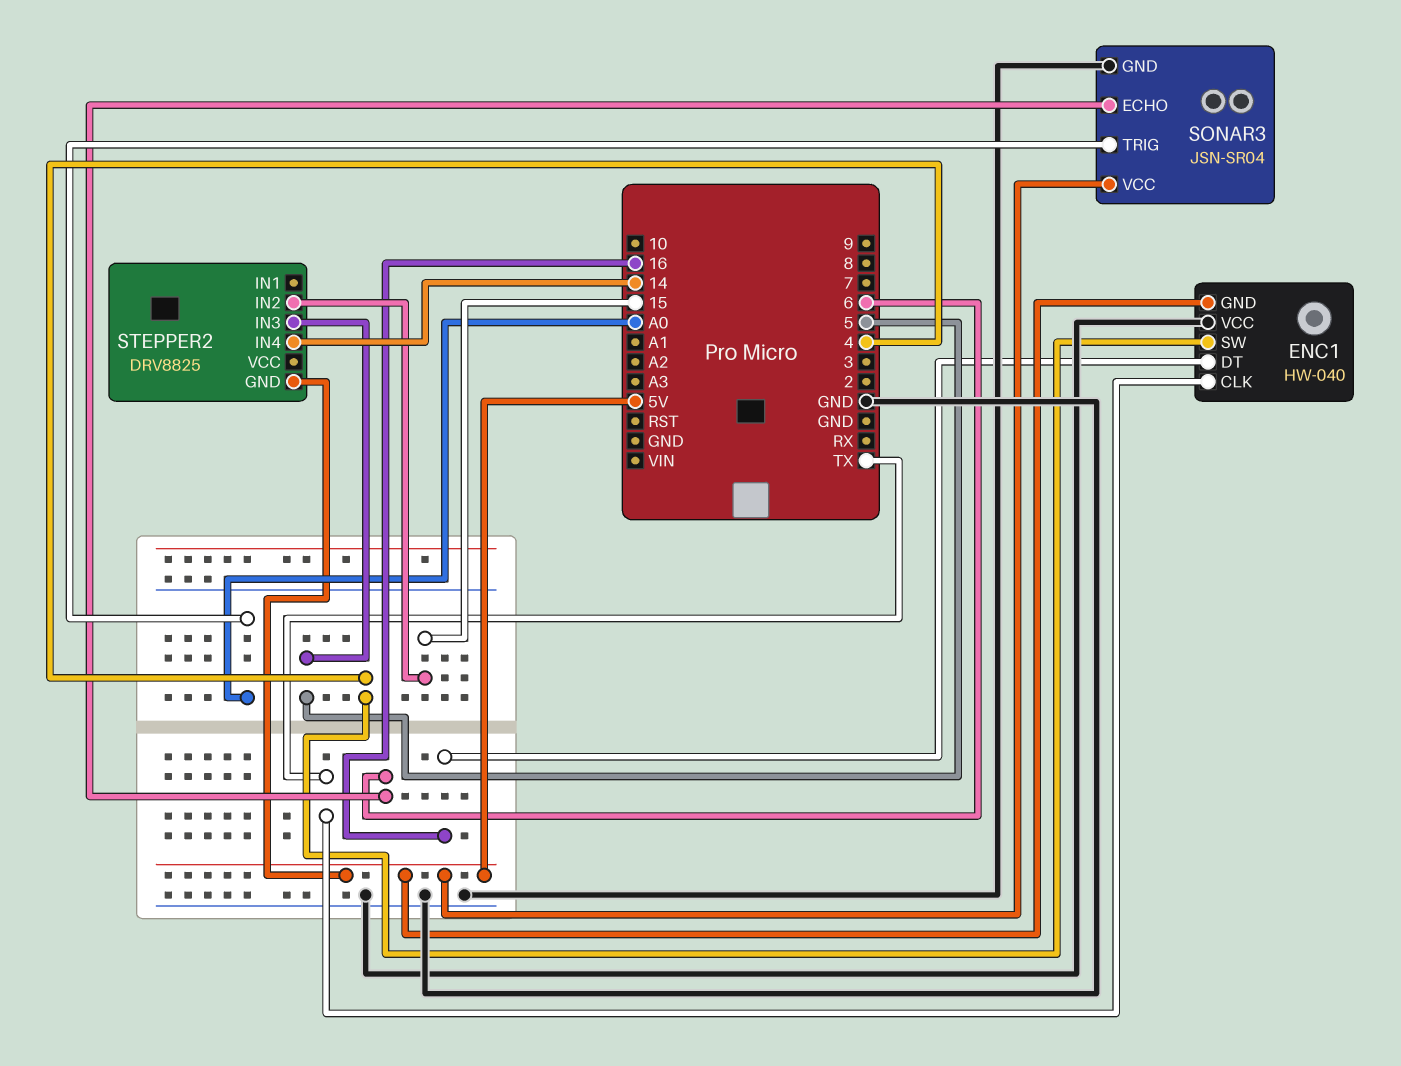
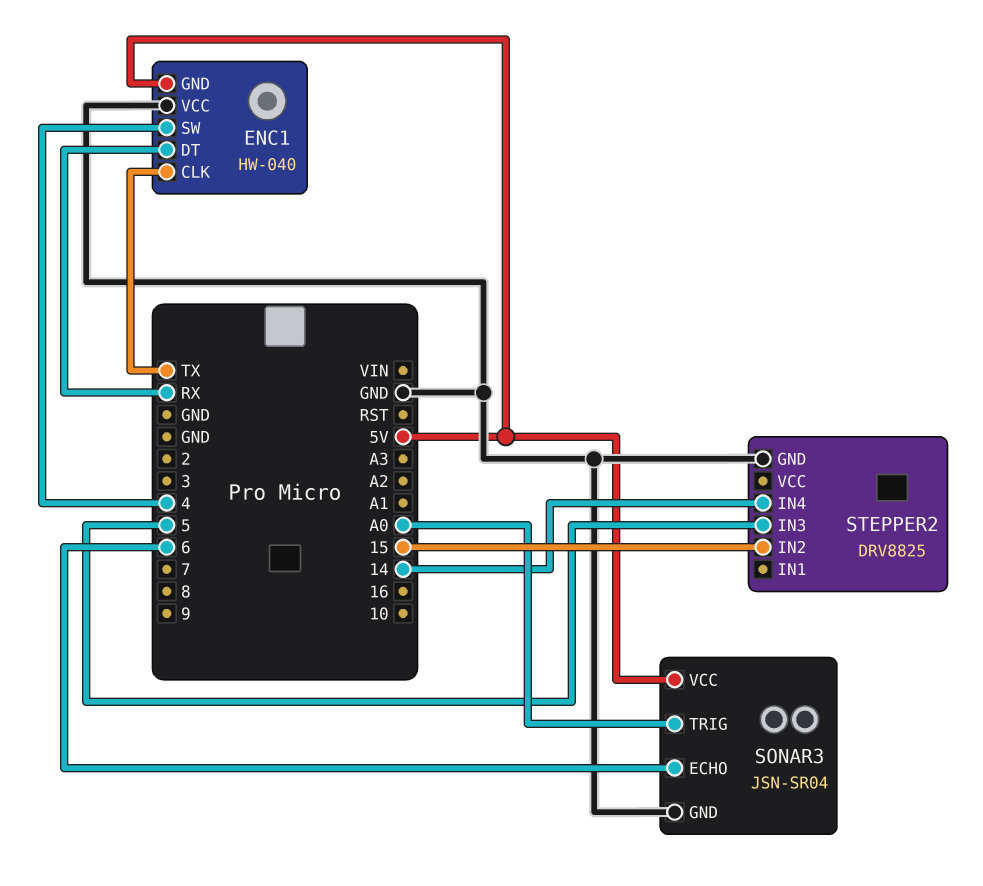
ENC1 pin DT: 16 -> RX
STEPPER2 pin GND: 5V -> GND

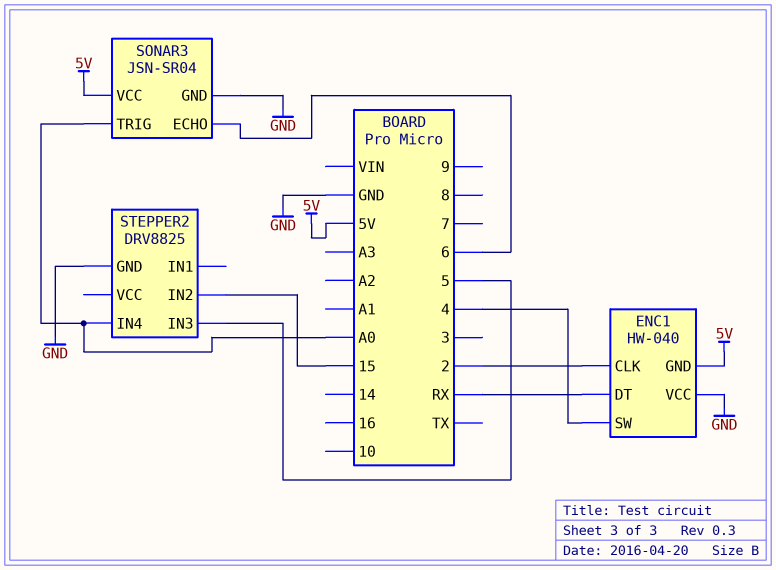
ENC1 pin CLK: TX -> 2
STEPPER2 pin IN4: 14 -> A0

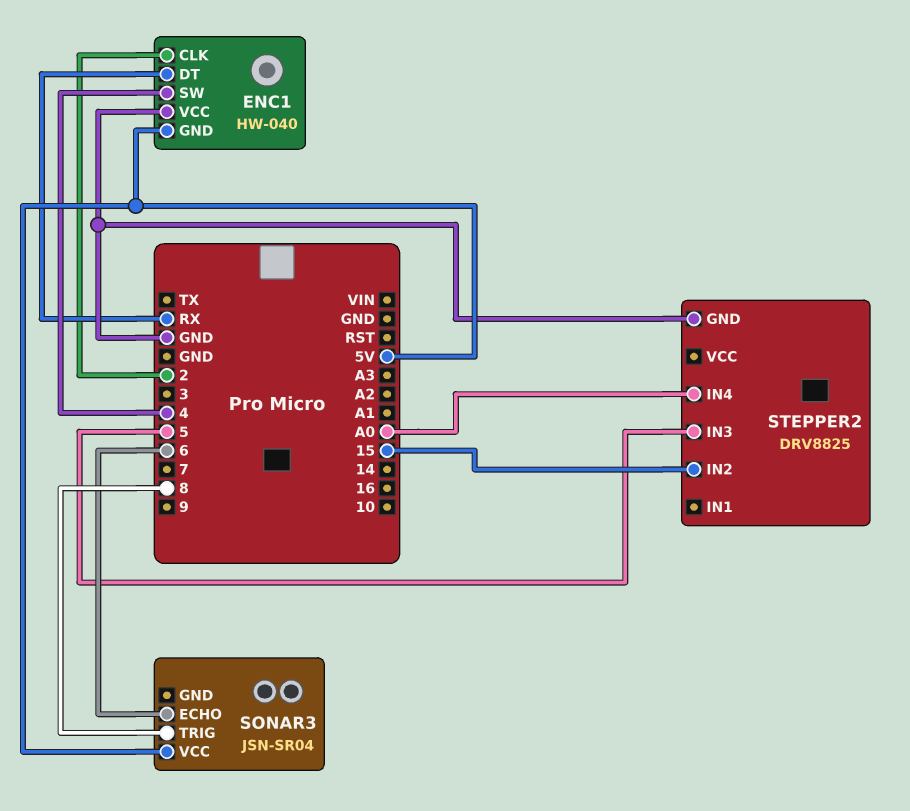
SONAR3 pin GND: GND -> none
SONAR3 pin TRIG: A0 -> 8

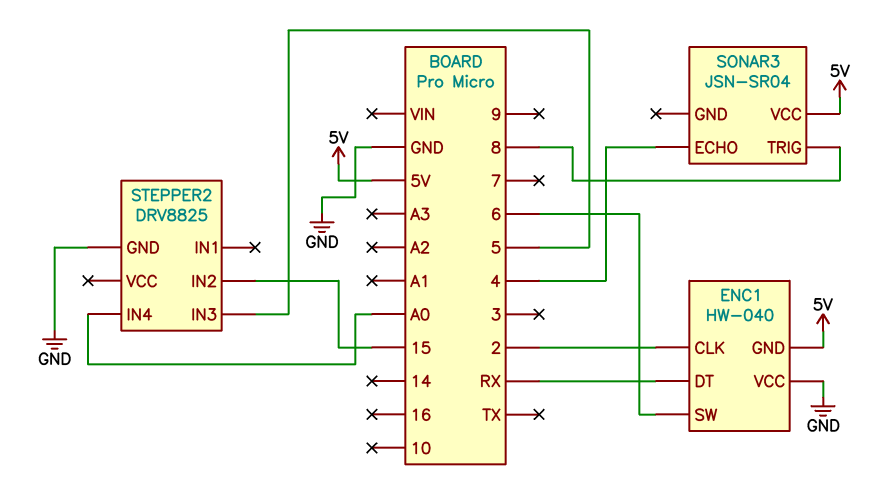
ENC1 pin SW: 4 -> 6
SONAR3 pin ECHO: 6 -> 4

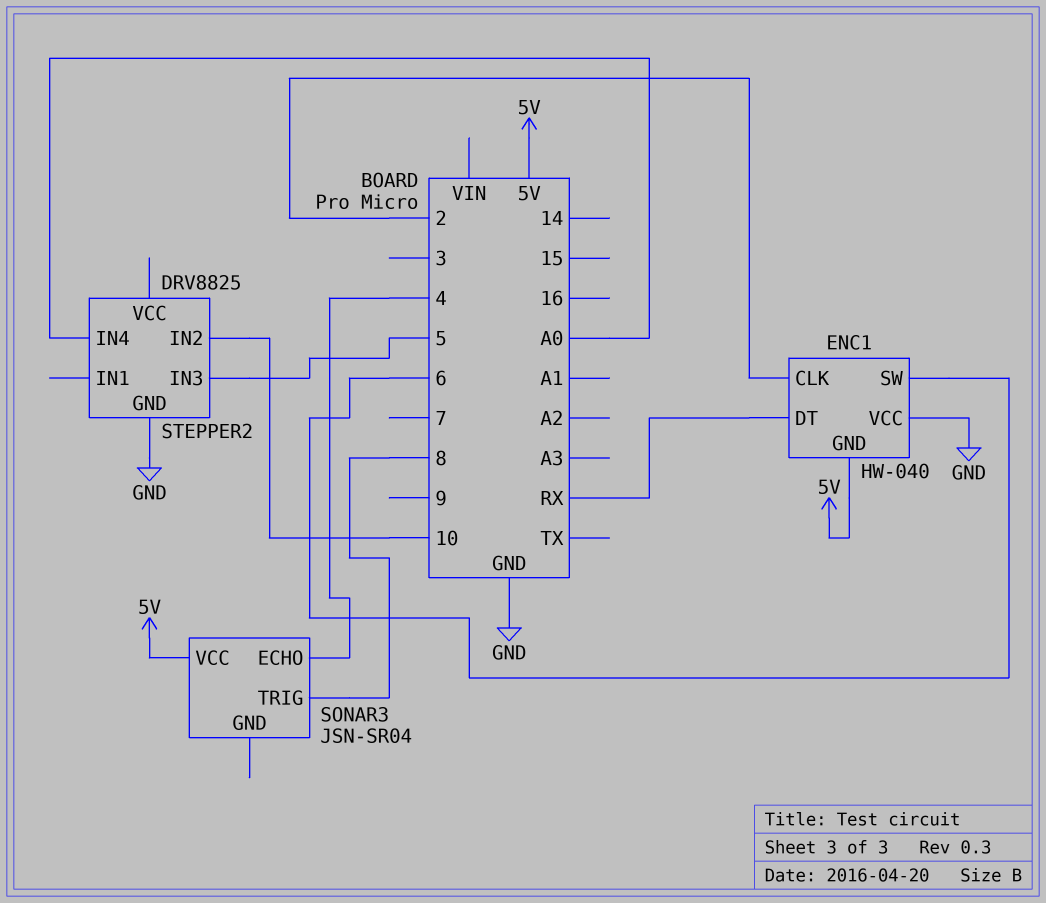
STEPPER2 pin IN2: 15 -> 10

